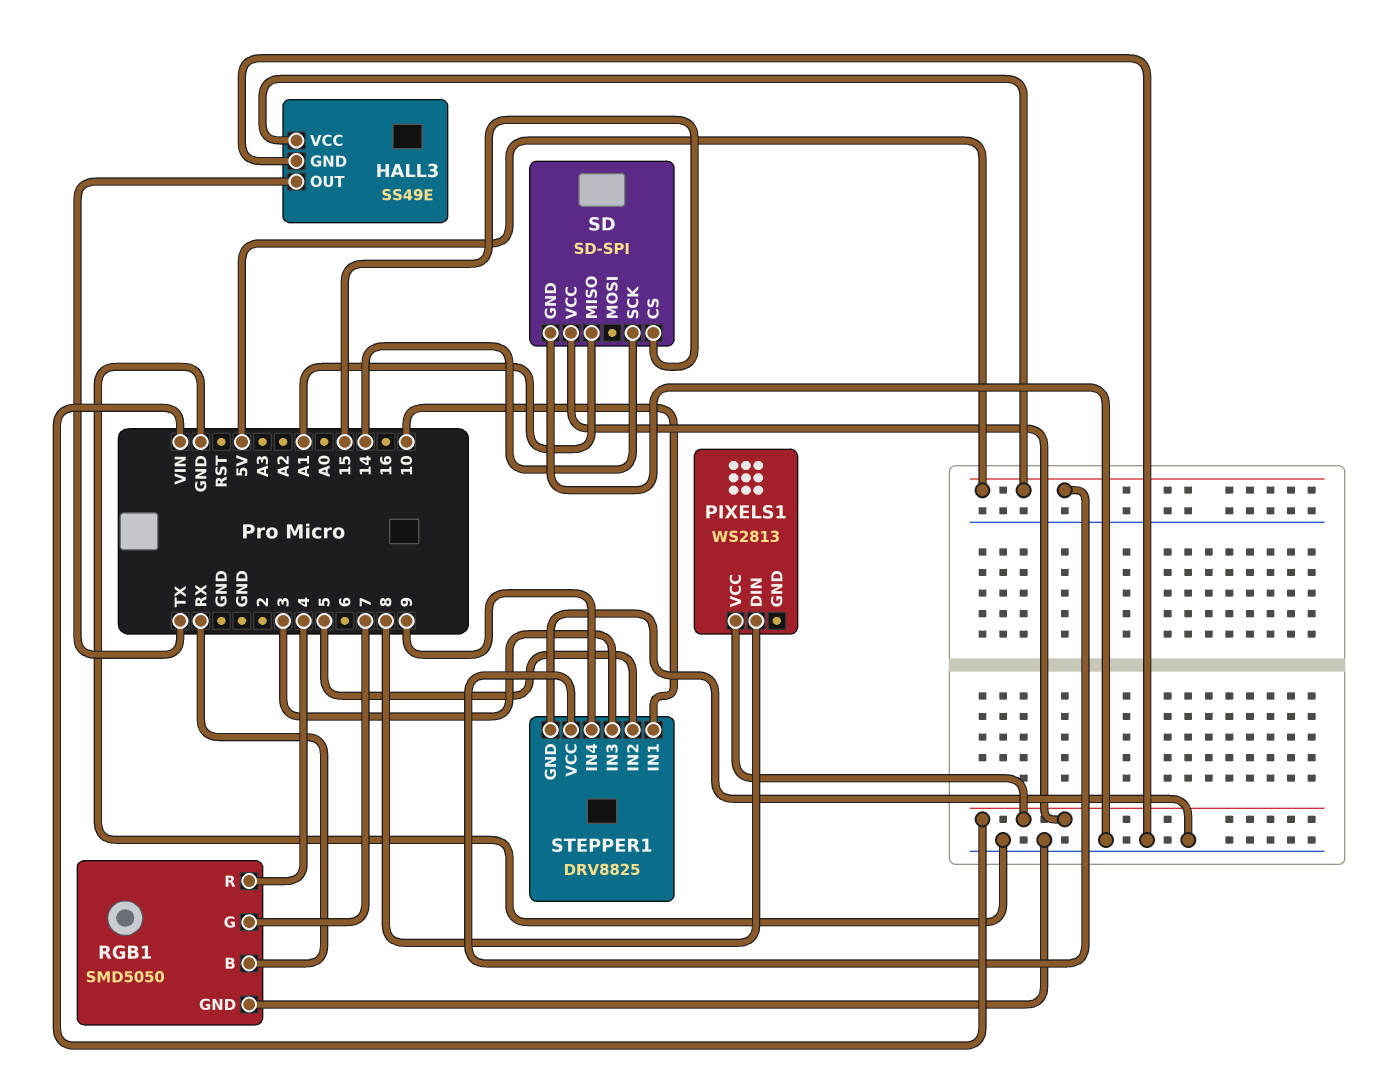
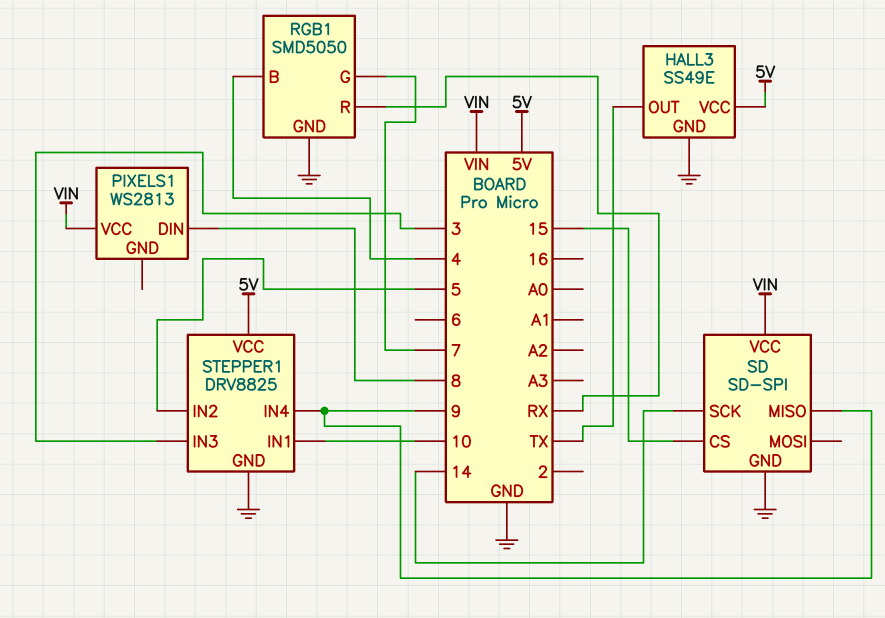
RGB1 pin B: RX -> 4
RGB1 pin R: 4 -> RX
SD pin MISO: A1 -> 9

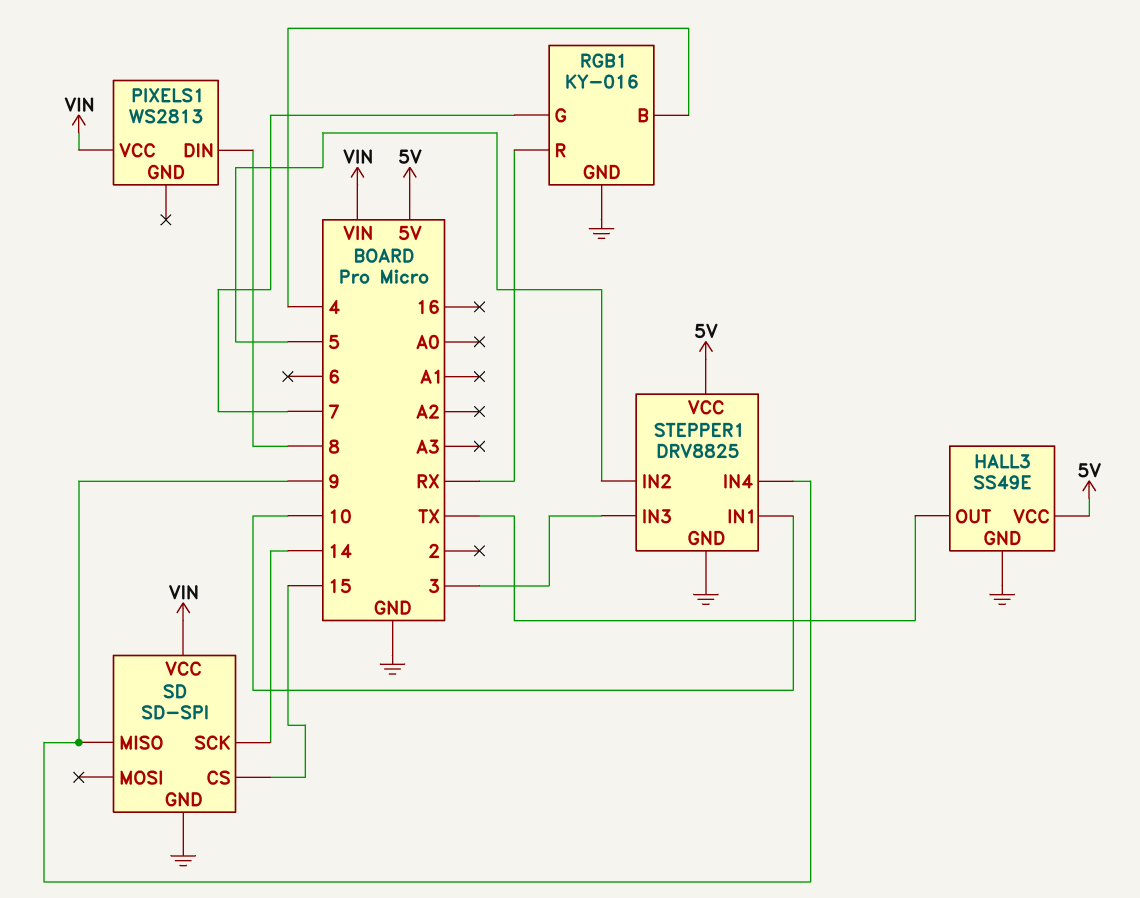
RGB1: SMD5050 -> KY-016

